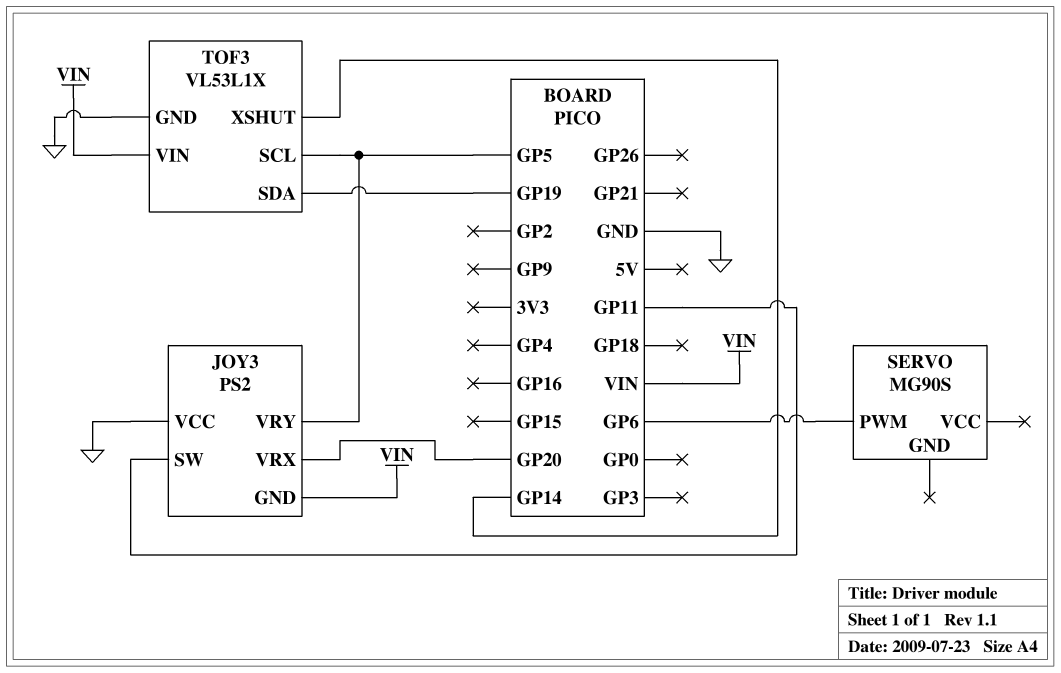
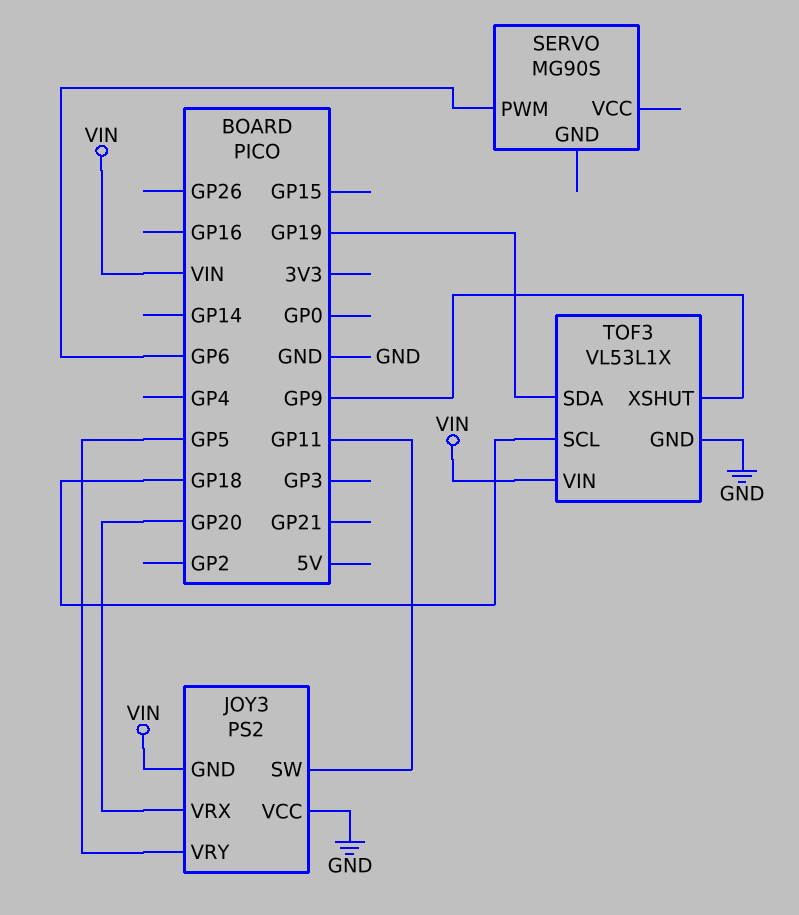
TOF3 pin SCL: GP5 -> GP18
TOF3 pin XSHUT: GP14 -> GP9

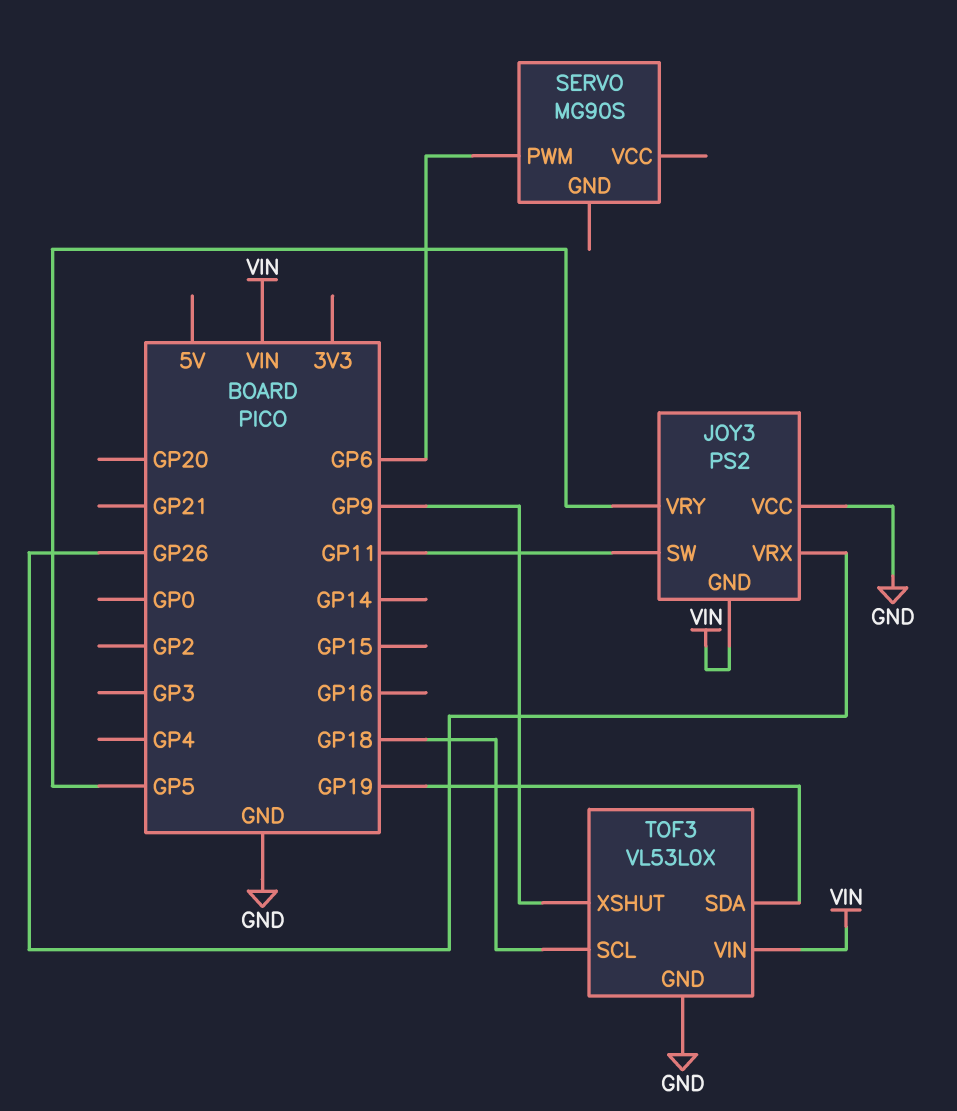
JOY3 pin VRX: GP20 -> GP26
TOF3: VL53L1X -> VL53L0X

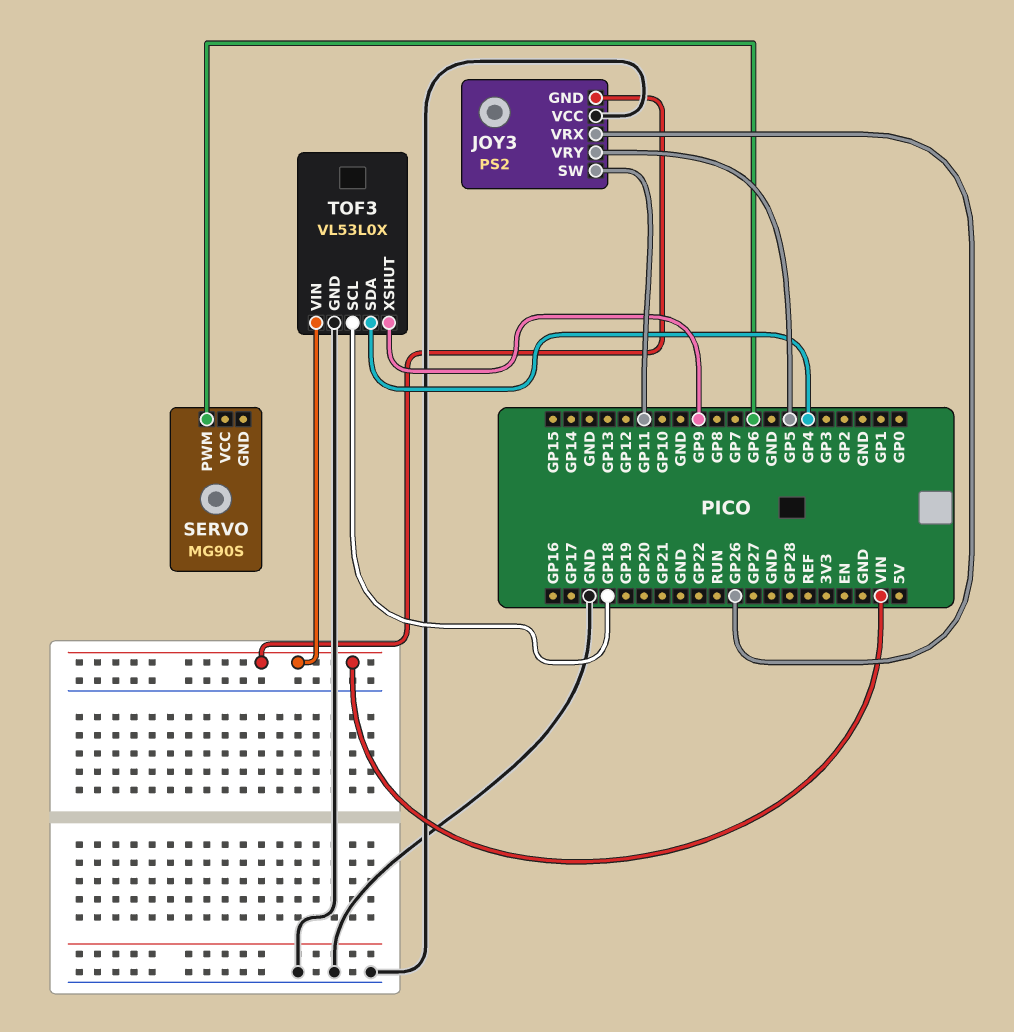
TOF3 pin SDA: GP19 -> GP4

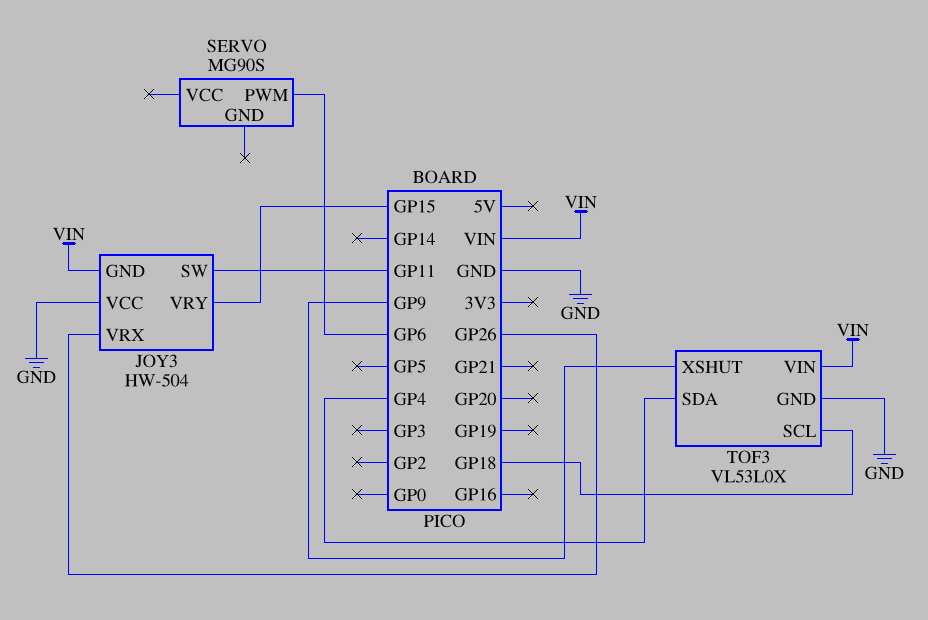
JOY3: PS2 -> HW-504
JOY3 pin VRY: GP5 -> GP15

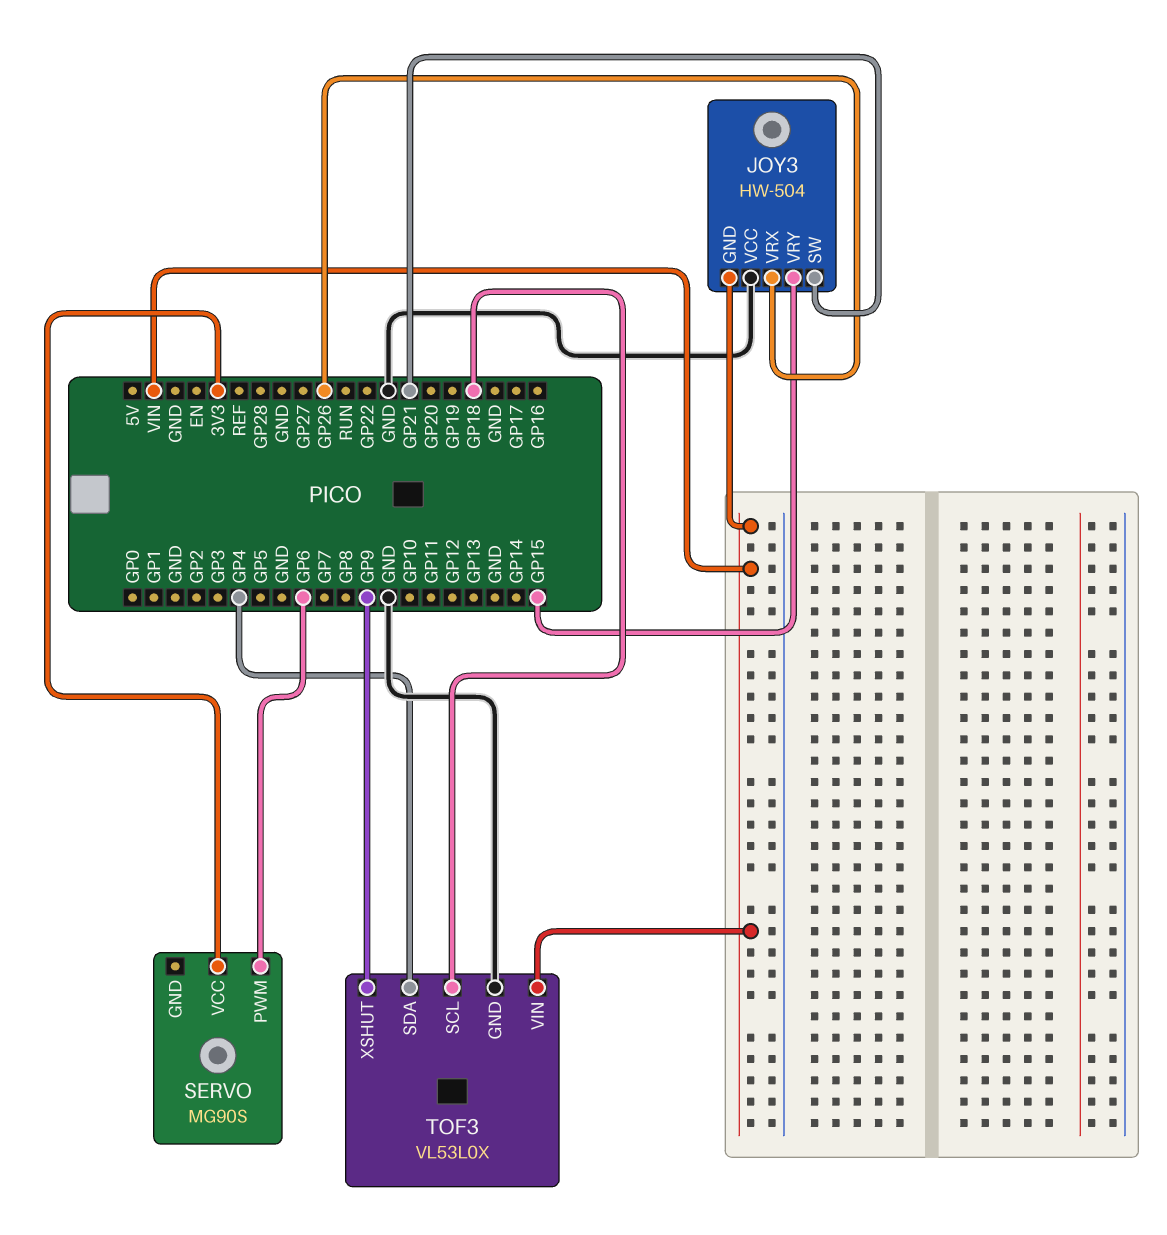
JOY3 pin SW: GP11 -> GP21
SERVO pin VCC: none -> 3V3

